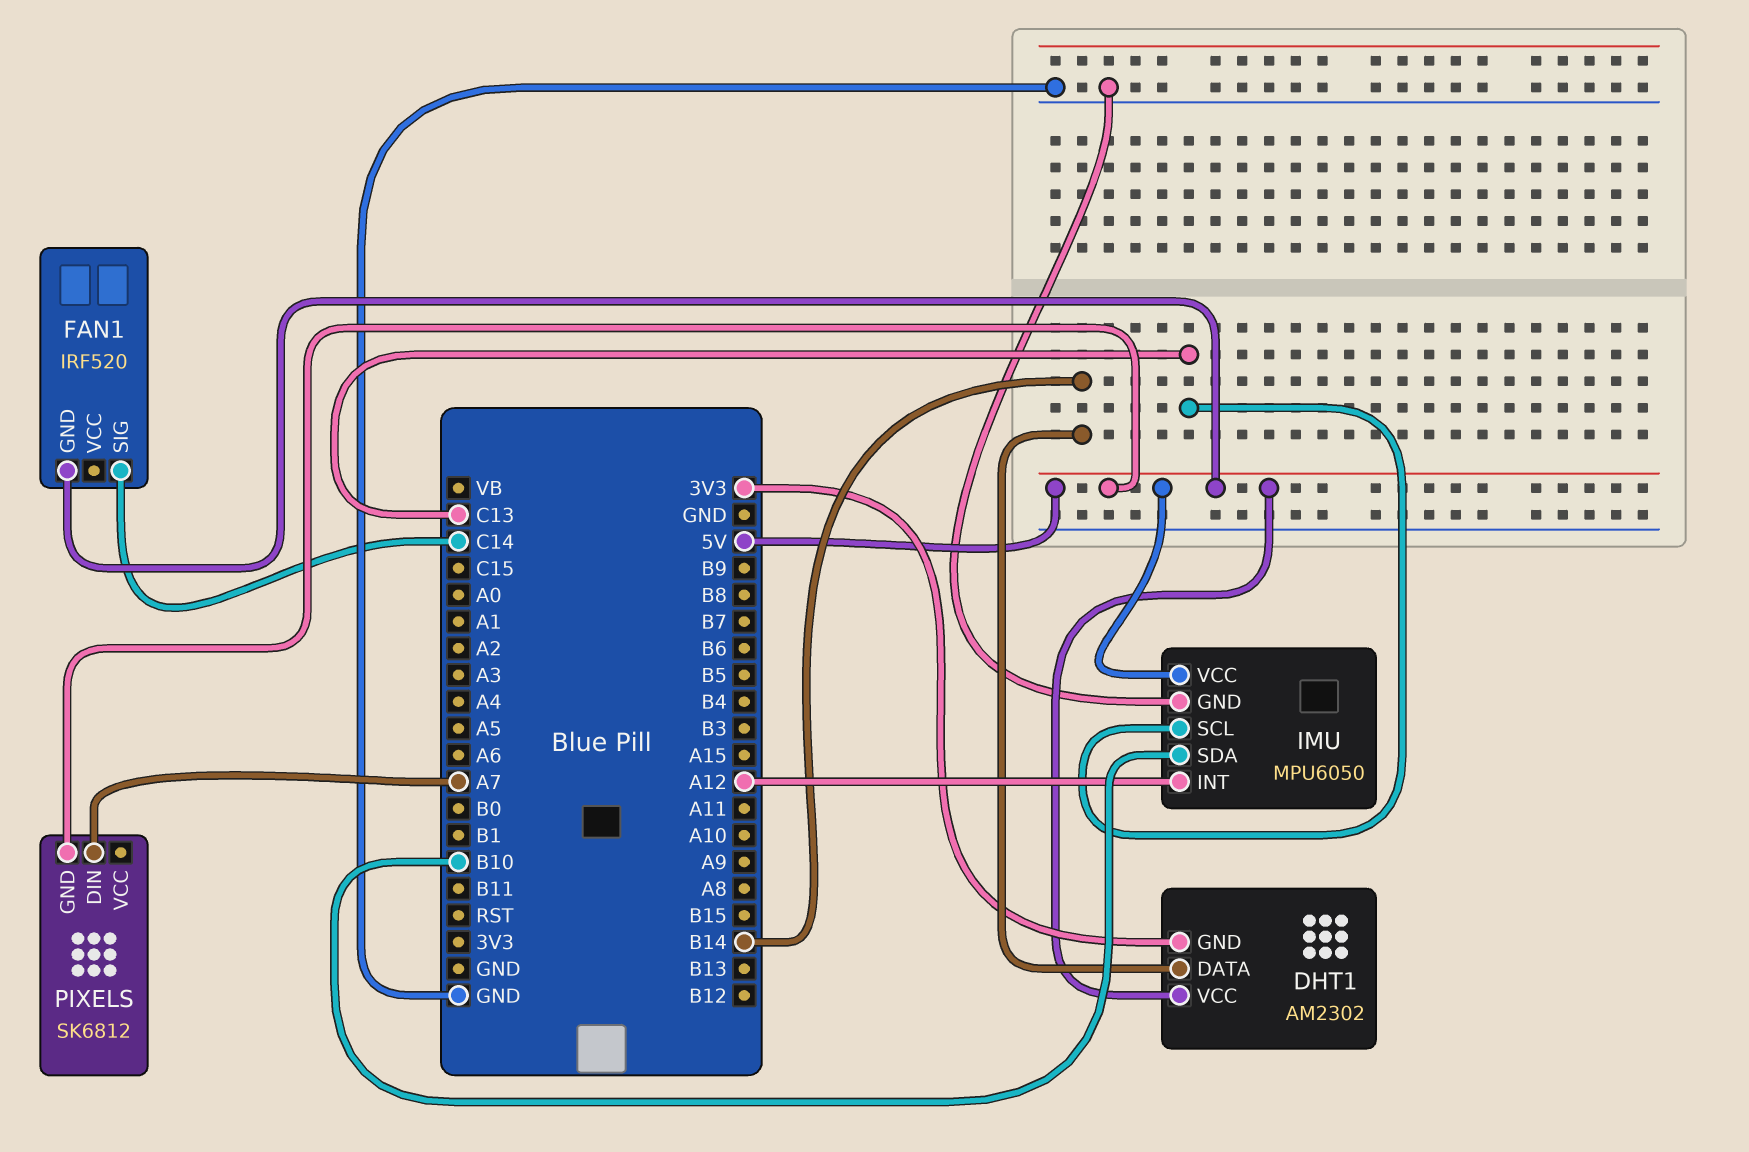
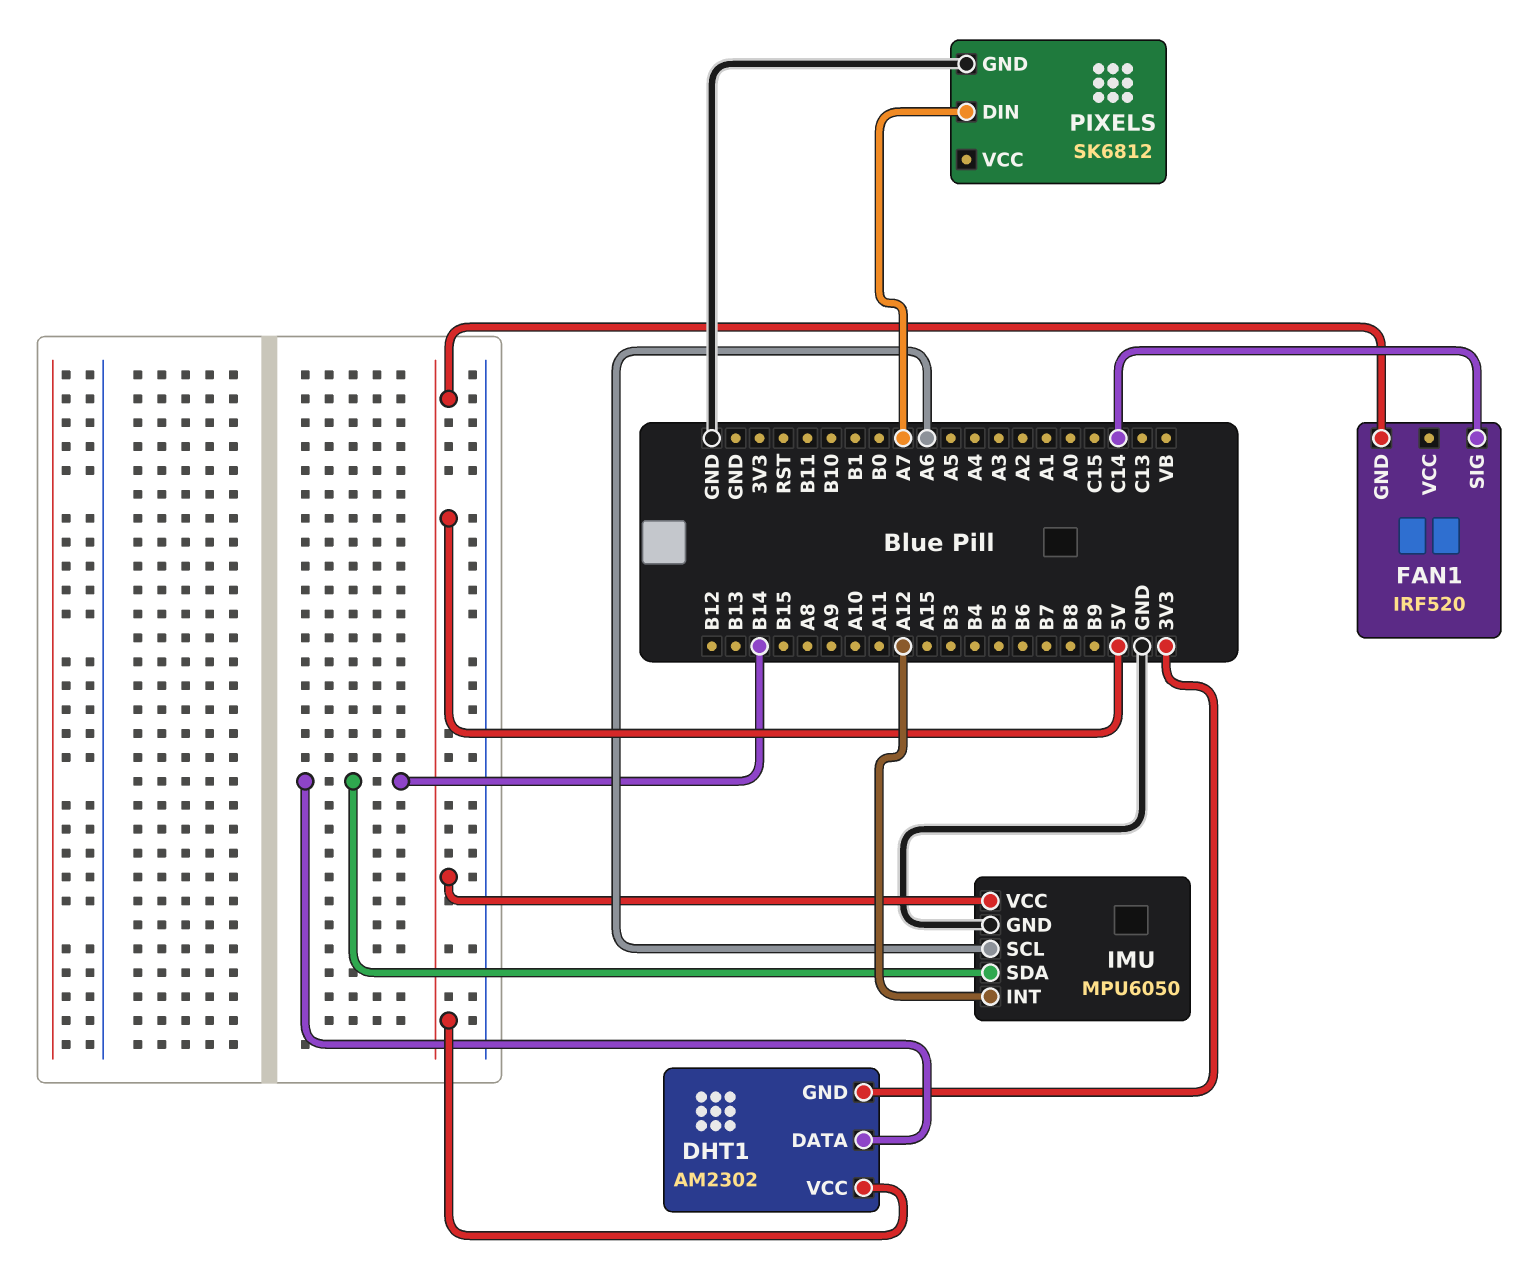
IMU pin SCL: C13 -> A6
IMU pin SDA: B10 -> B14
PIXELS pin GND: 5V -> GND

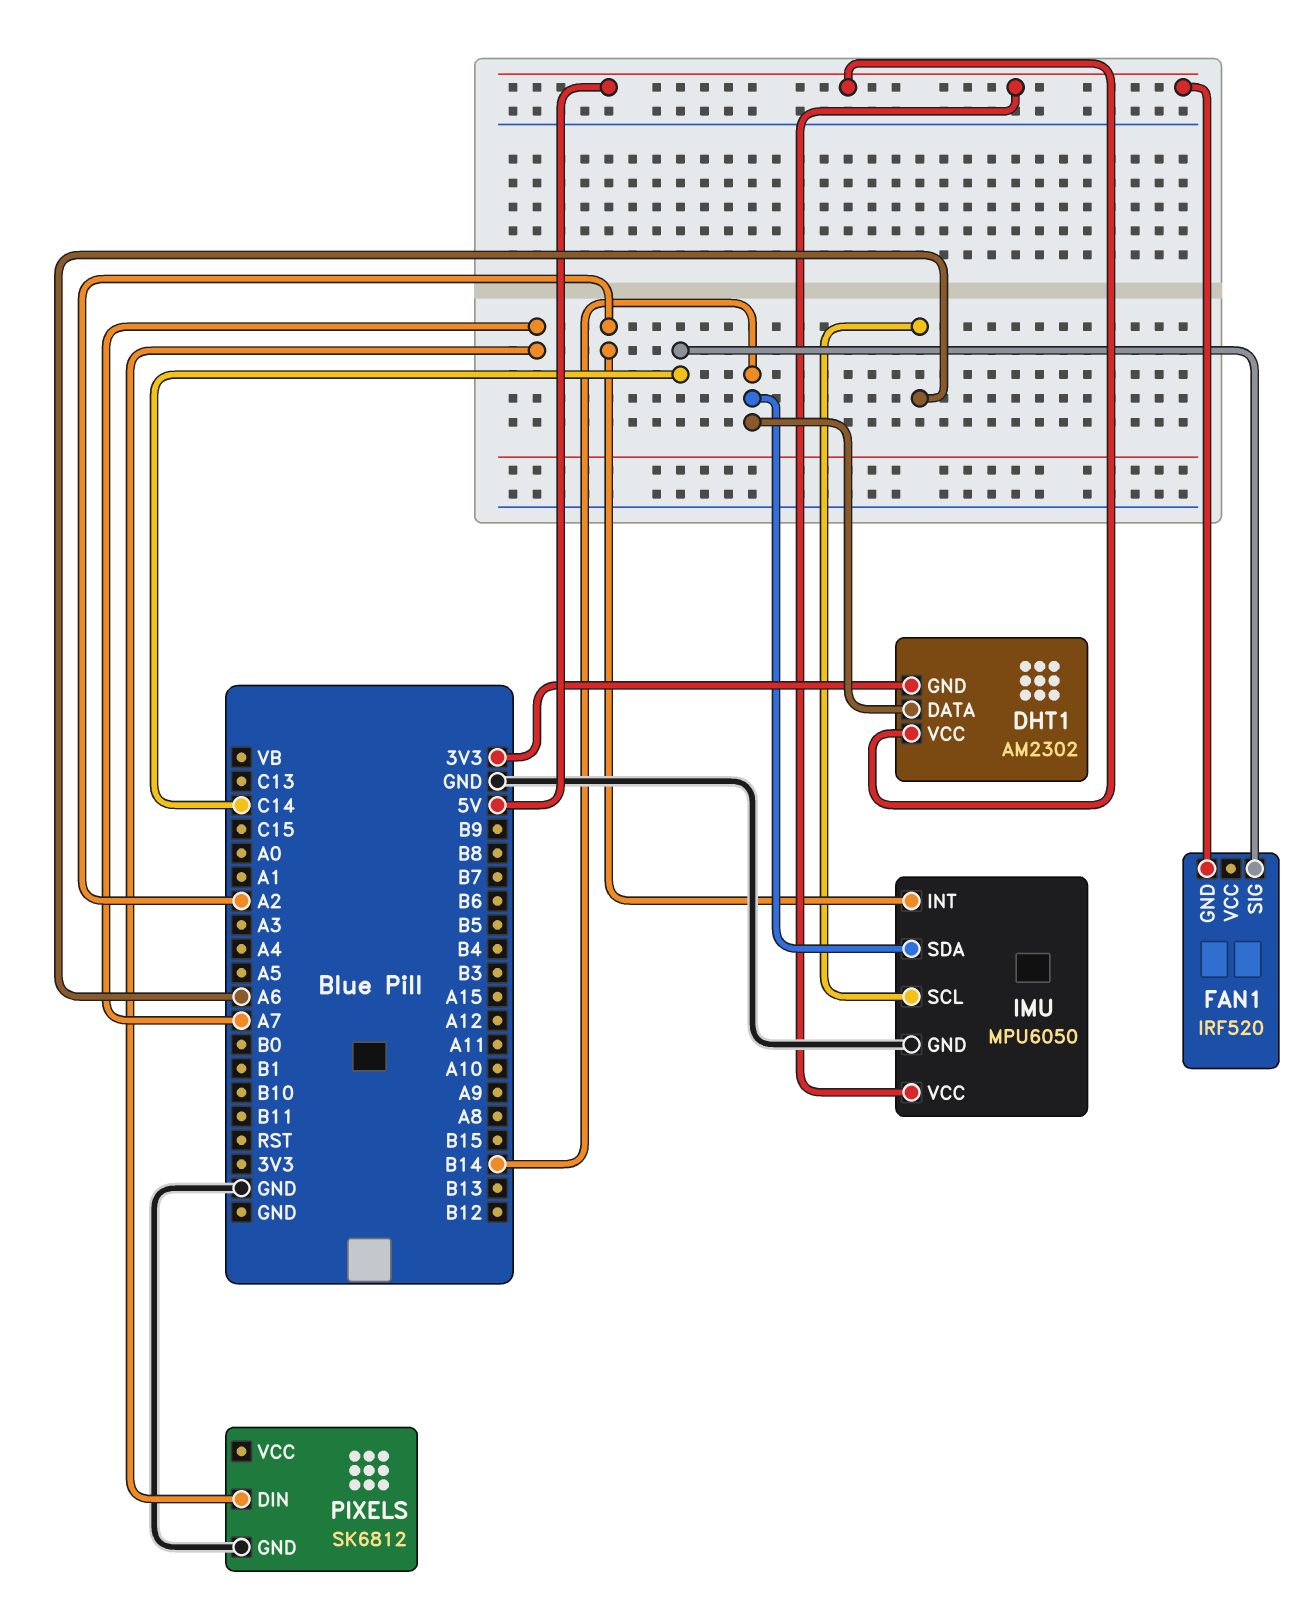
IMU pin INT: A12 -> A2

